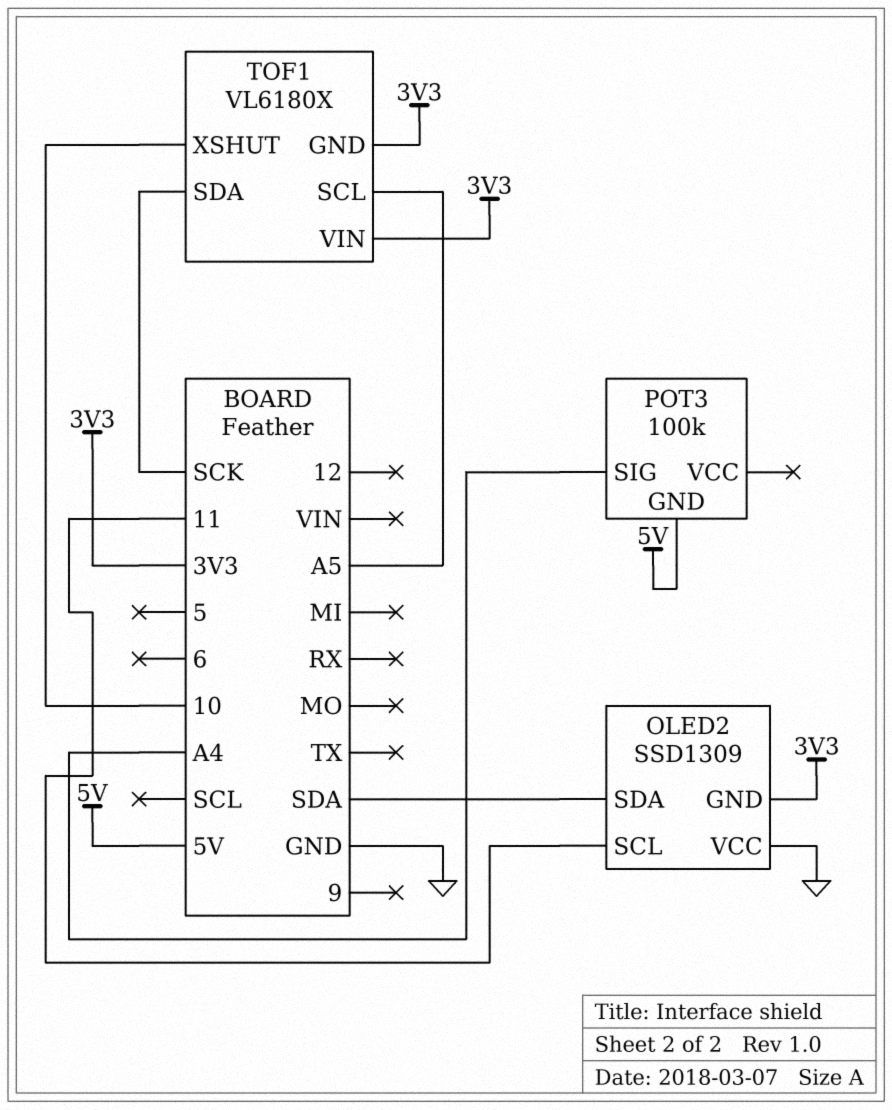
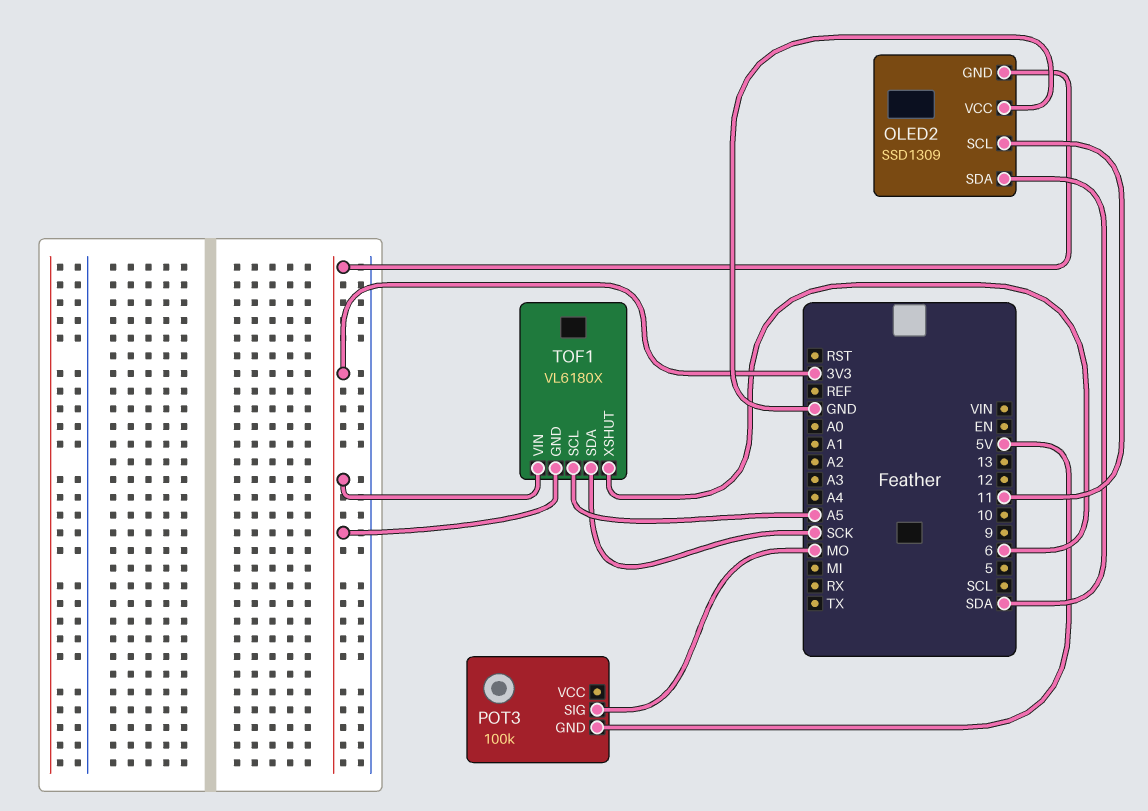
POT3 pin SIG: A4 -> MO
TOF1 pin XSHUT: 10 -> 6

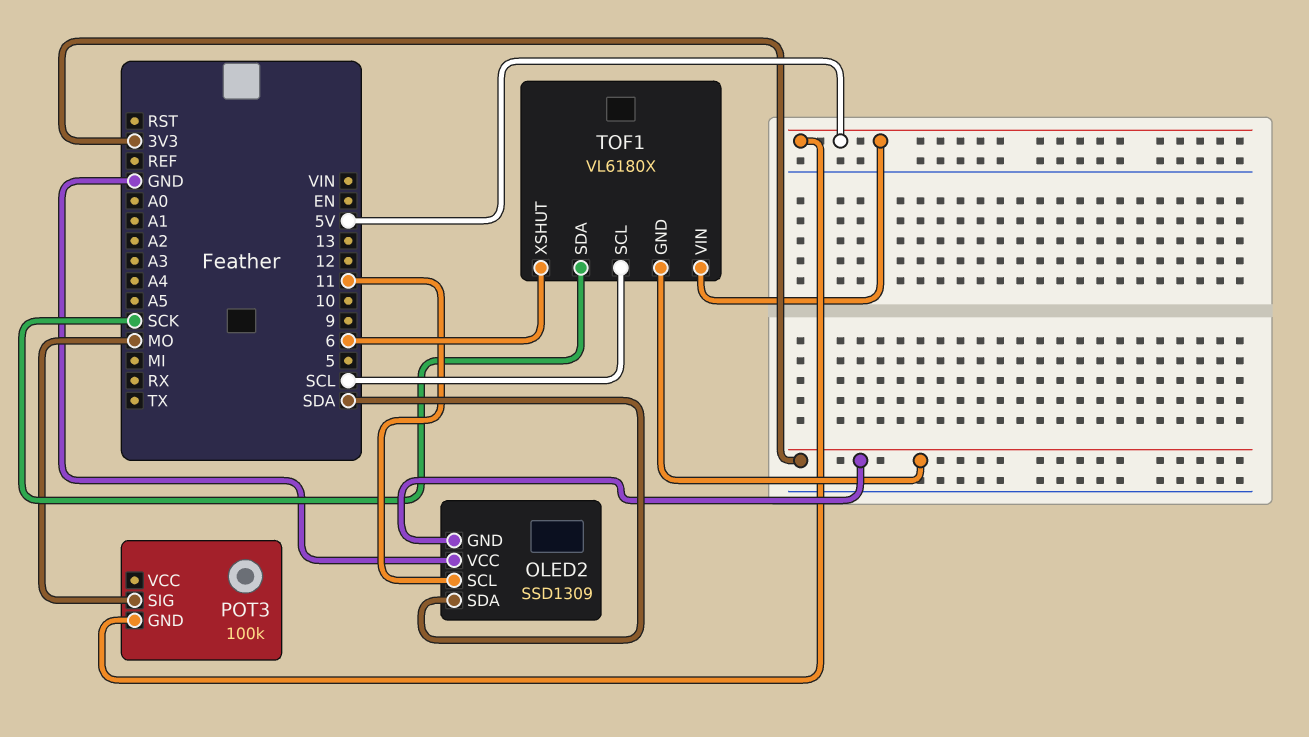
TOF1 pin SCL: A5 -> SCL
TOF1 pin VIN: 3V3 -> 5V

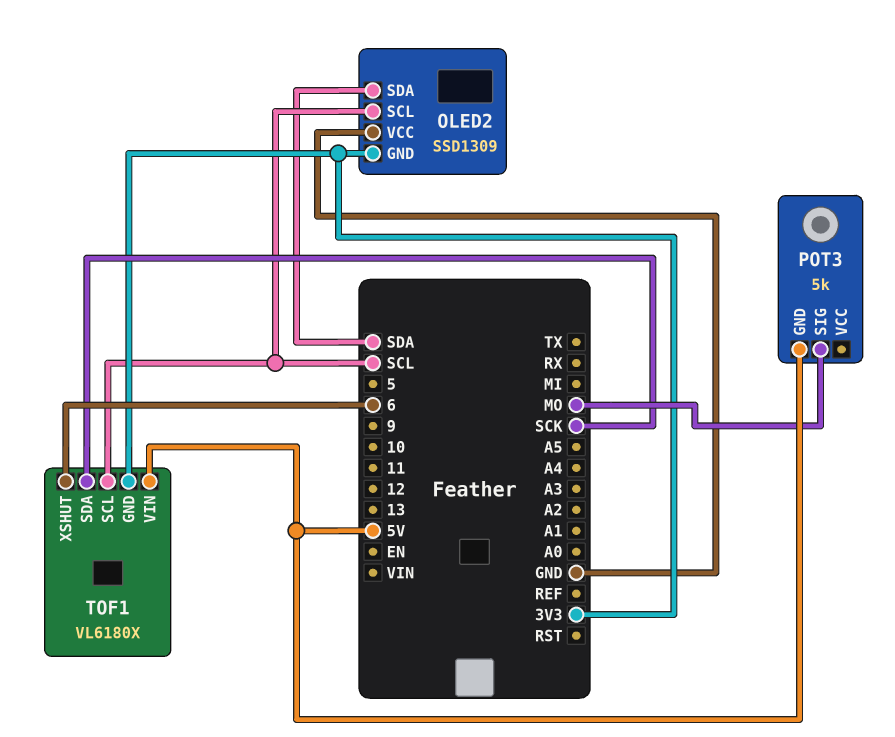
OLED2 pin SCL: 11 -> SCL
POT3: 100k -> 5k

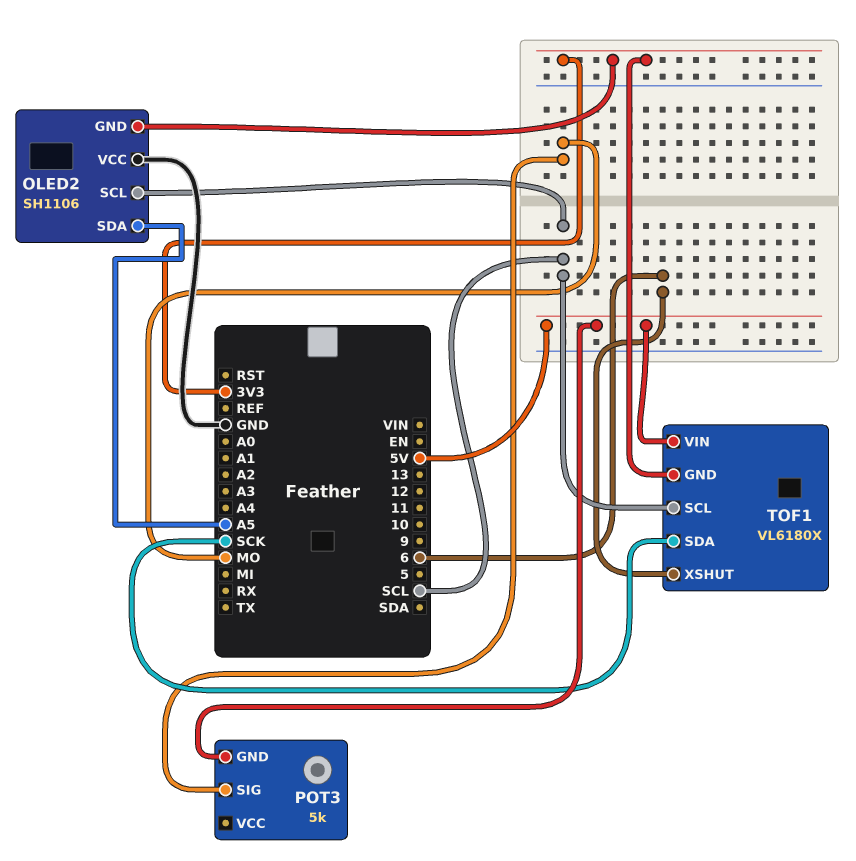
OLED2: SSD1309 -> SH1106
OLED2 pin SDA: SDA -> A5

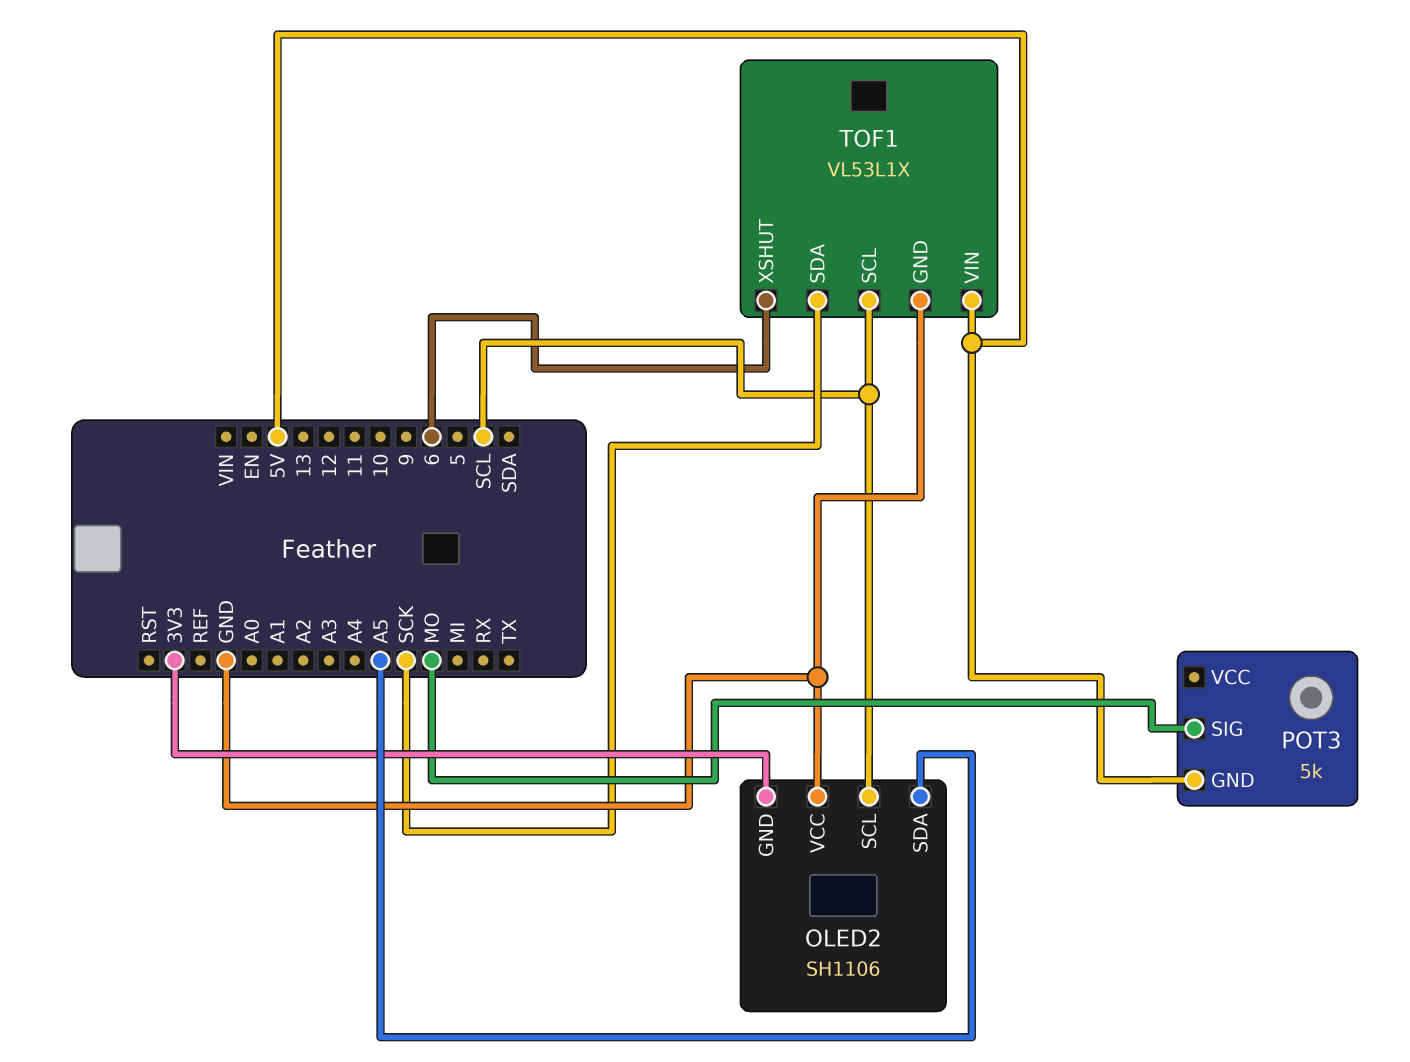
TOF1: VL6180X -> VL53L1X
TOF1 pin GND: 3V3 -> GND

